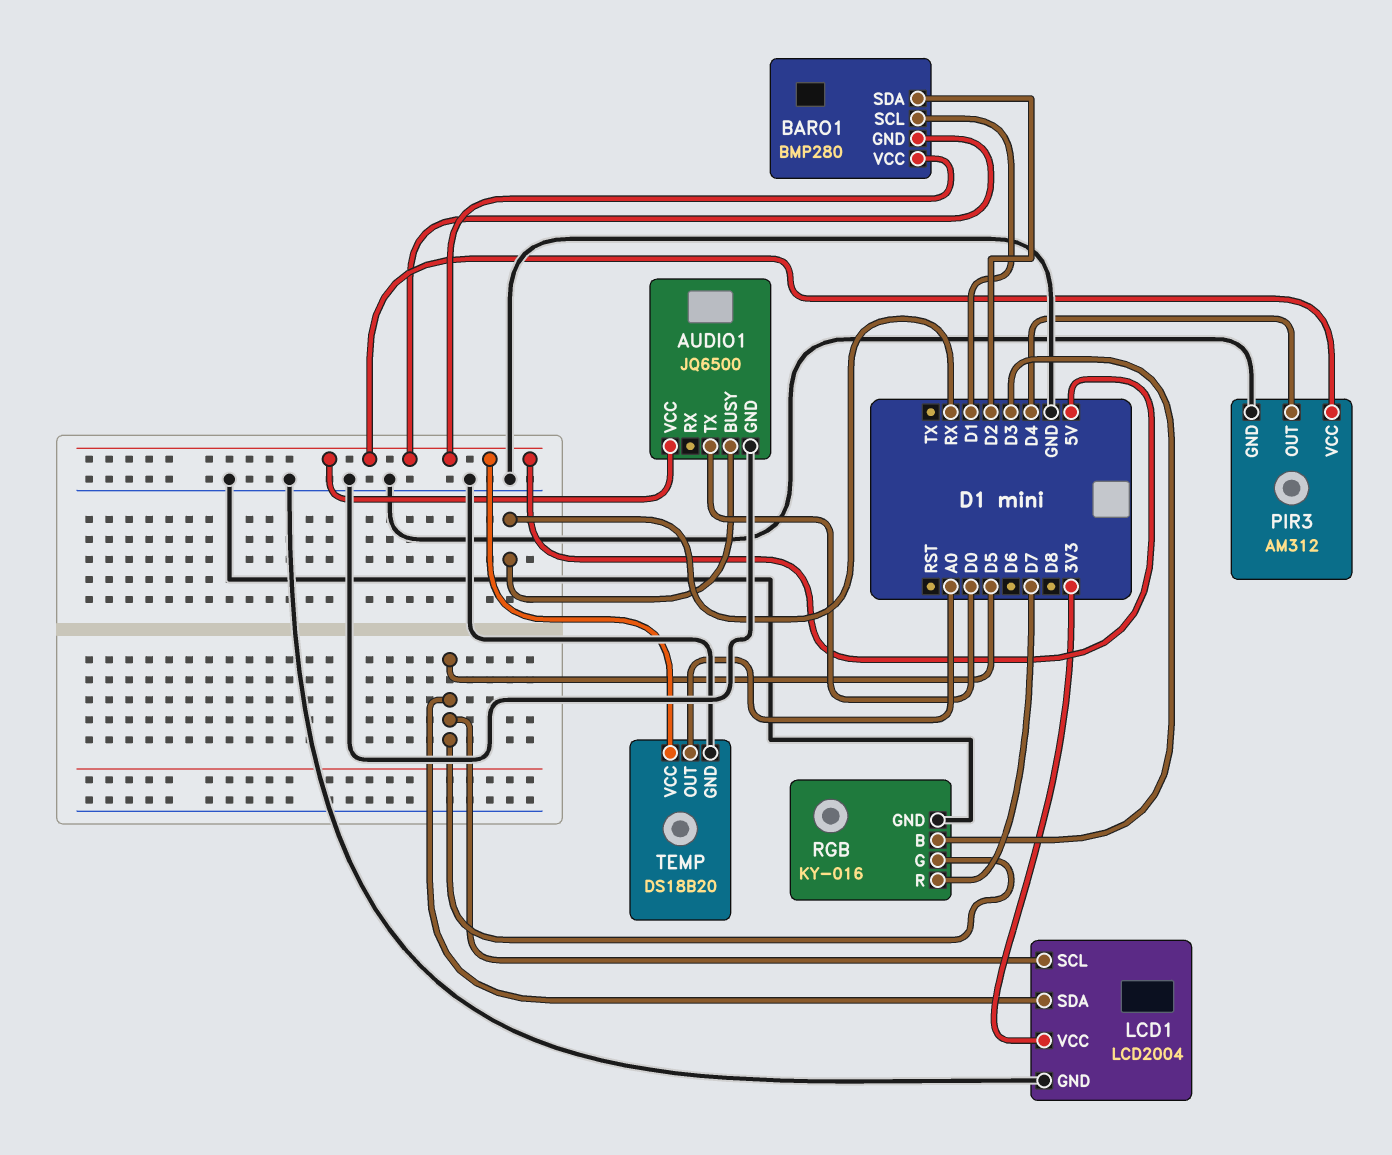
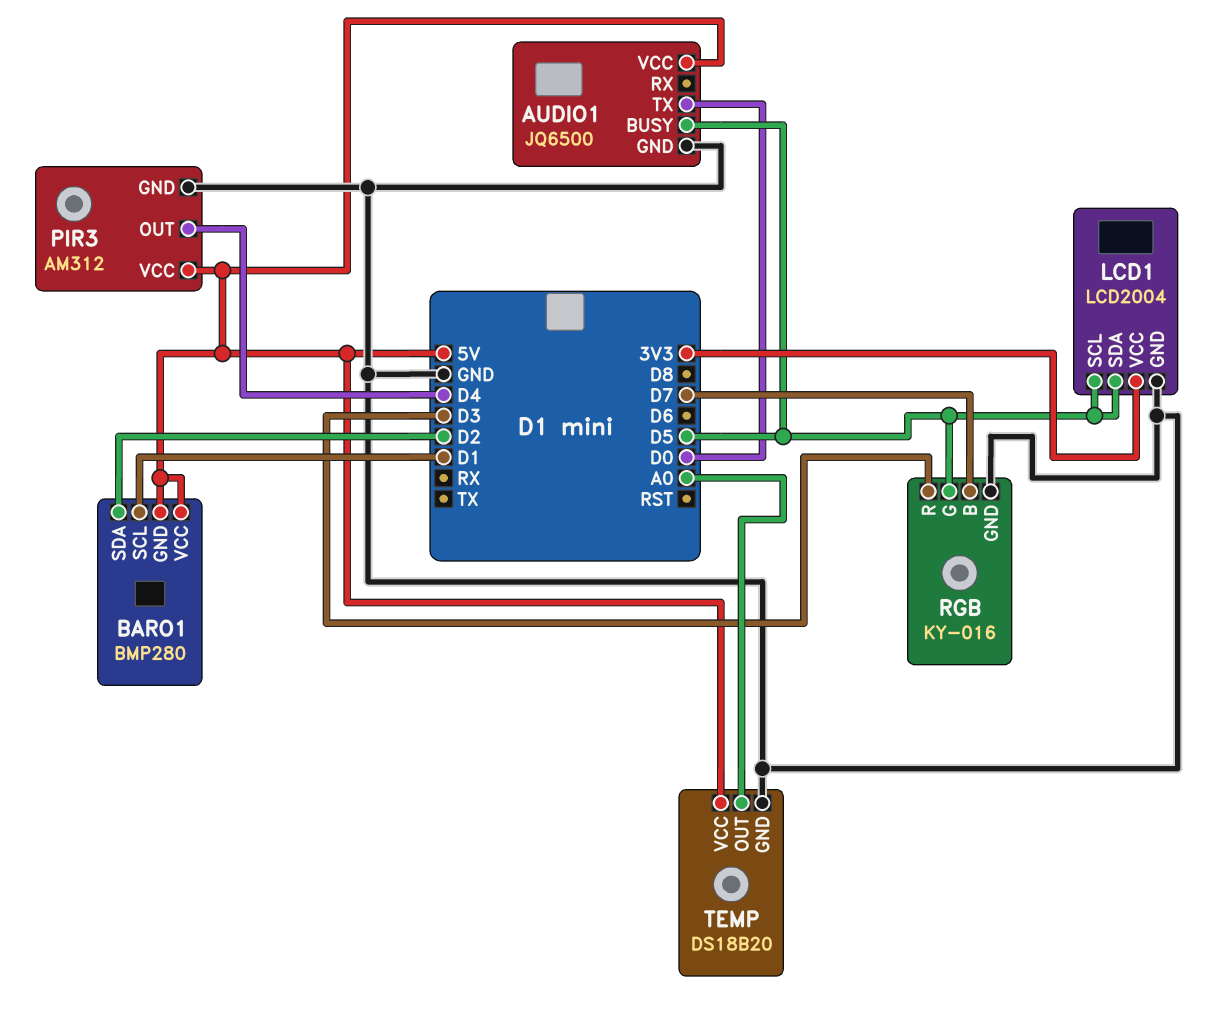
AUDIO1 pin BUSY: RX -> D5
RGB pin B: D3 -> D7
RGB pin R: D7 -> D3

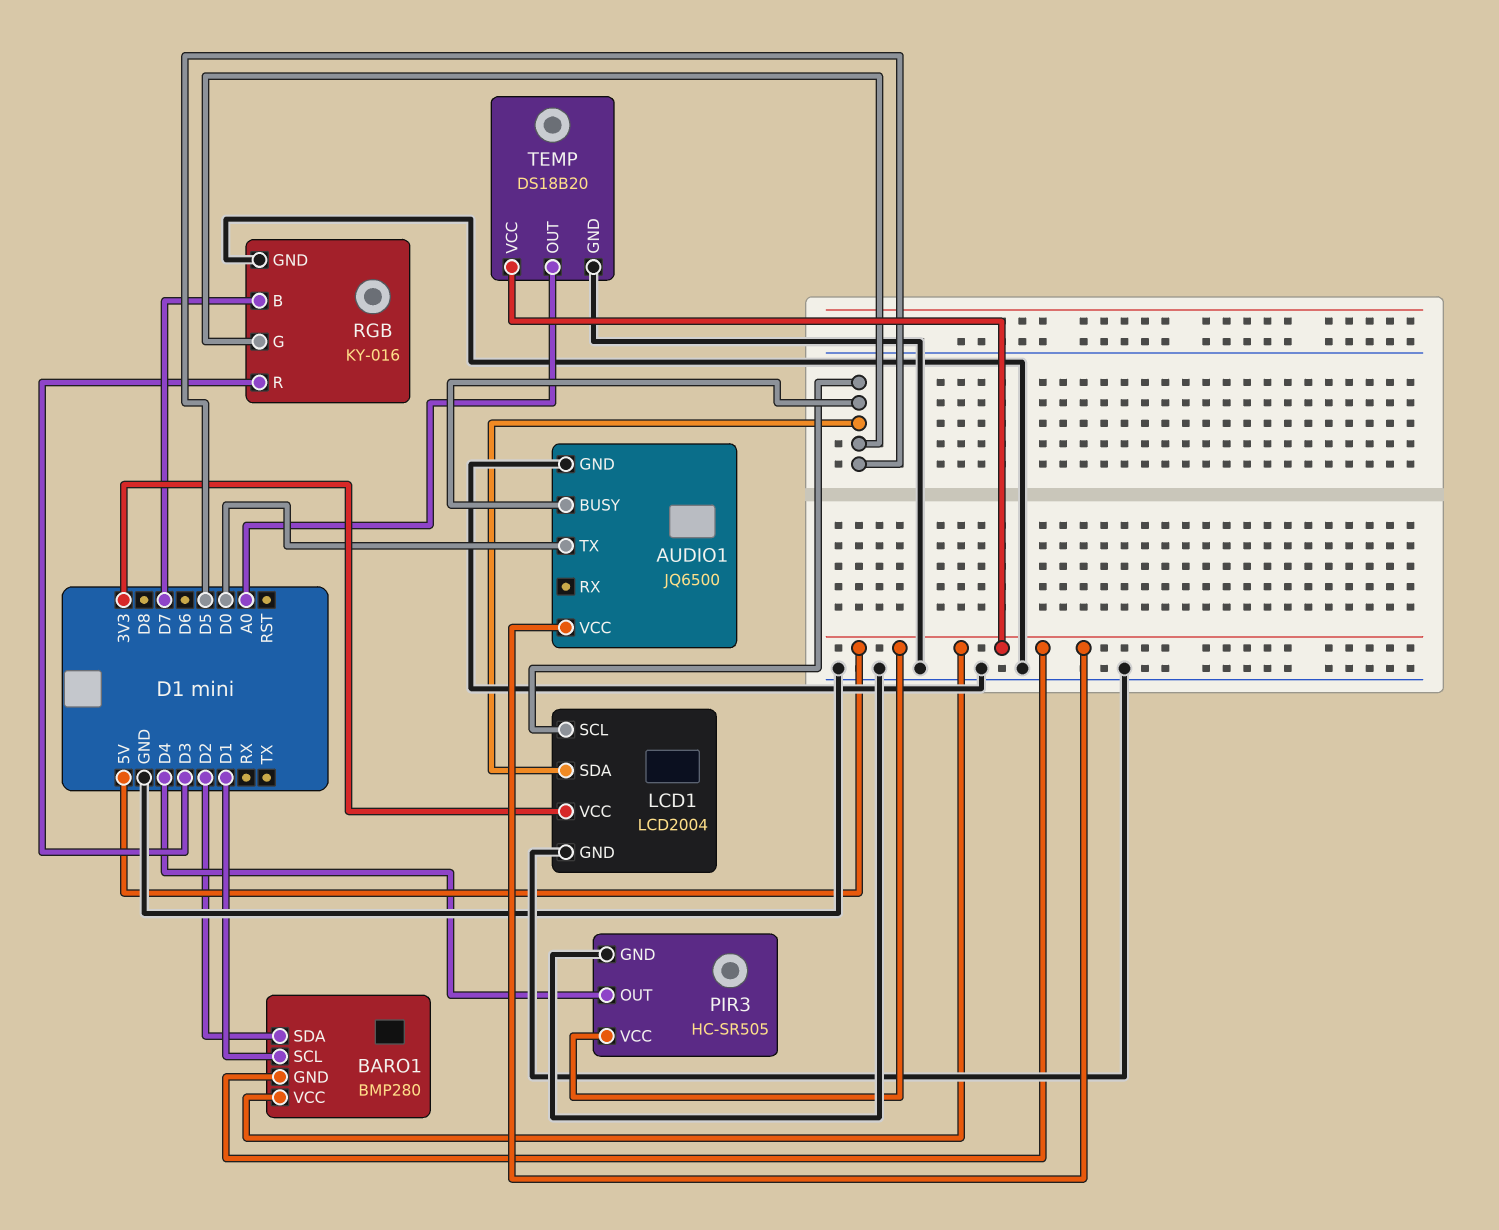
PIR3: AM312 -> HC-SR505

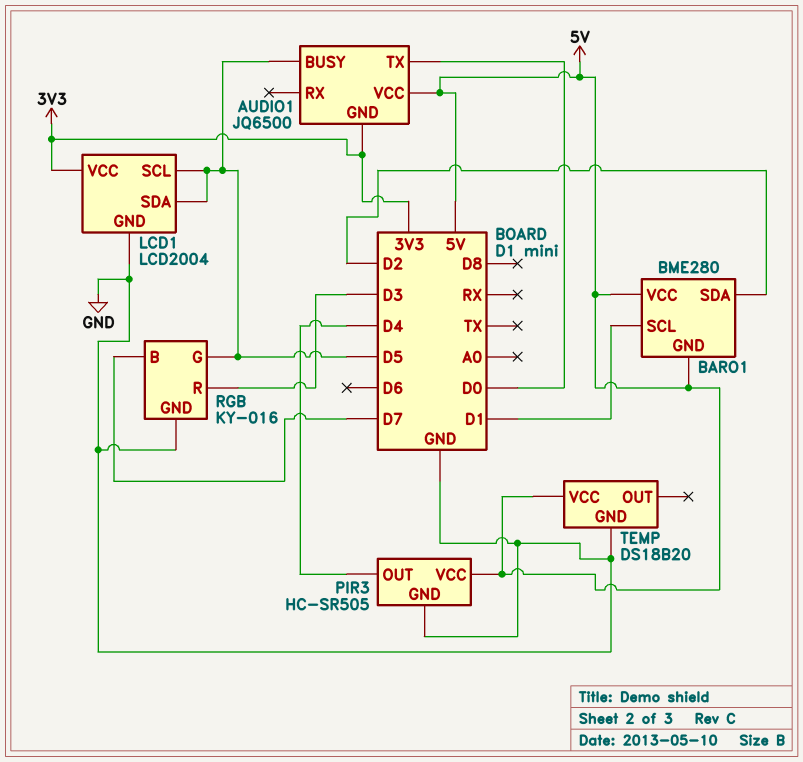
AUDIO1 pin GND: GND -> 3V3
BARO1: BMP280 -> BME280
TEMP pin OUT: A0 -> none

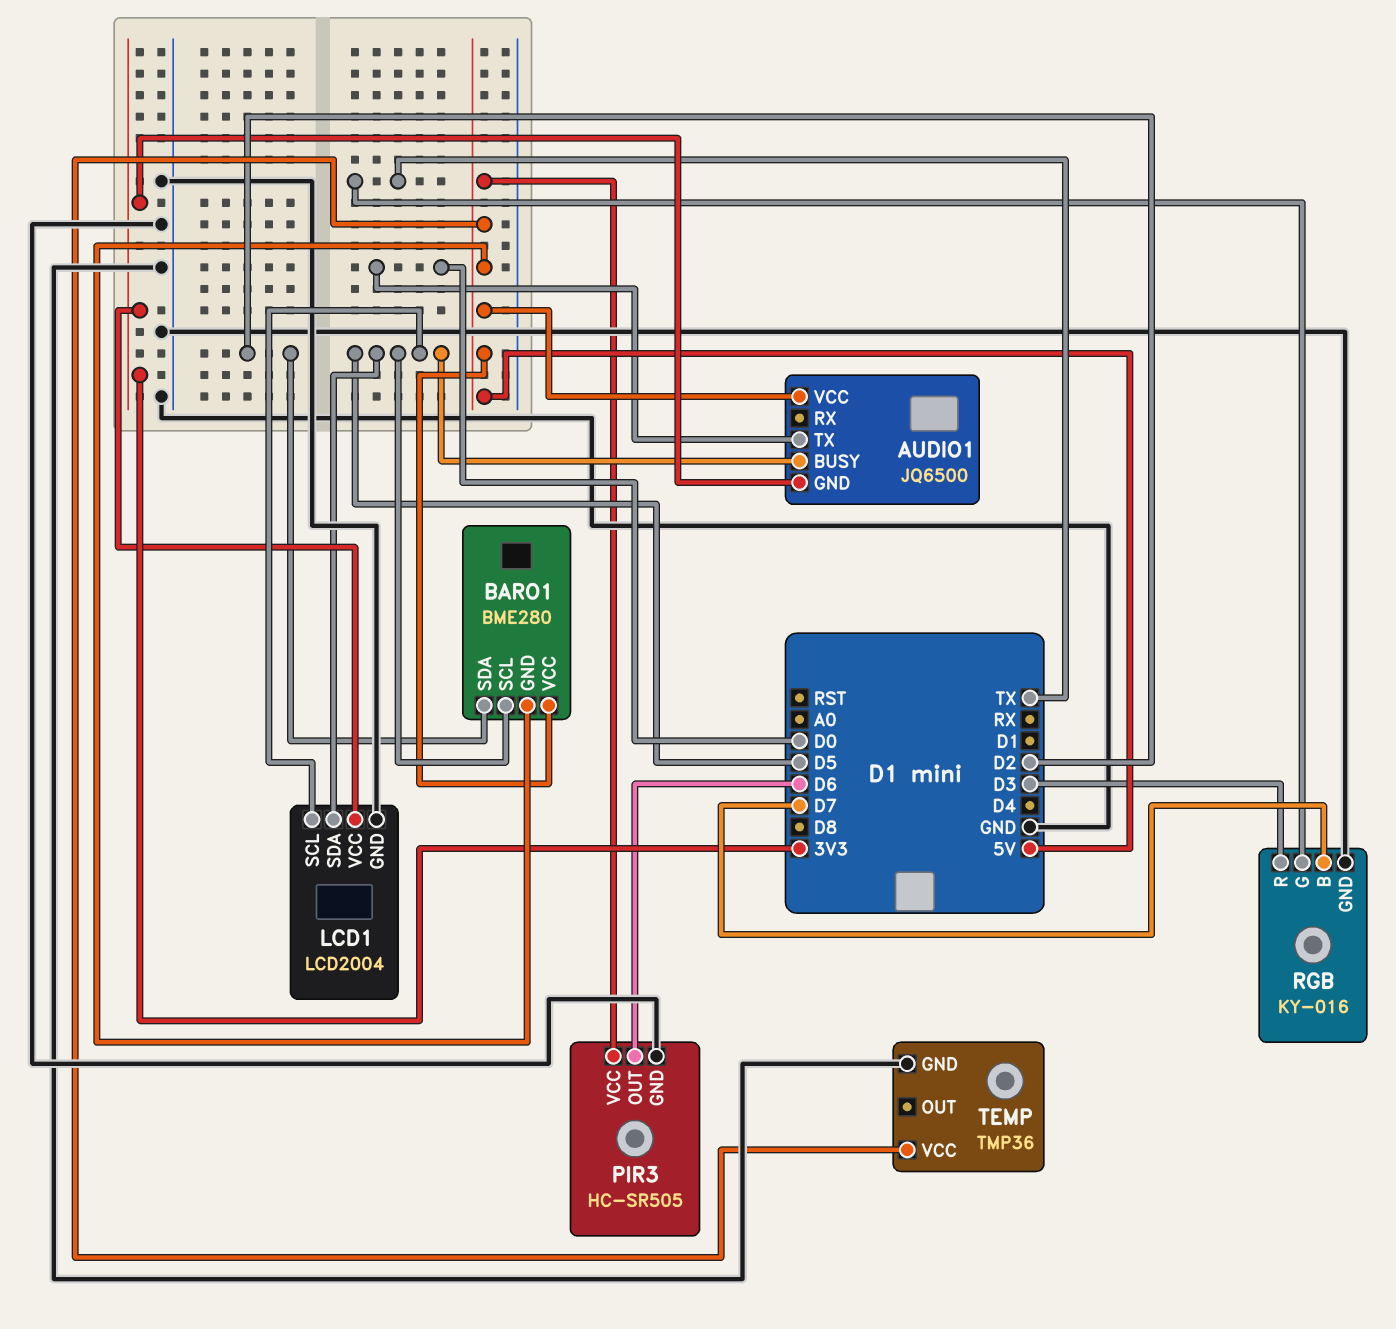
BARO1 pin SCL: D1 -> D5
PIR3 pin OUT: D4 -> D6
RGB pin G: D5 -> TX
TEMP: DS18B20 -> TMP36

